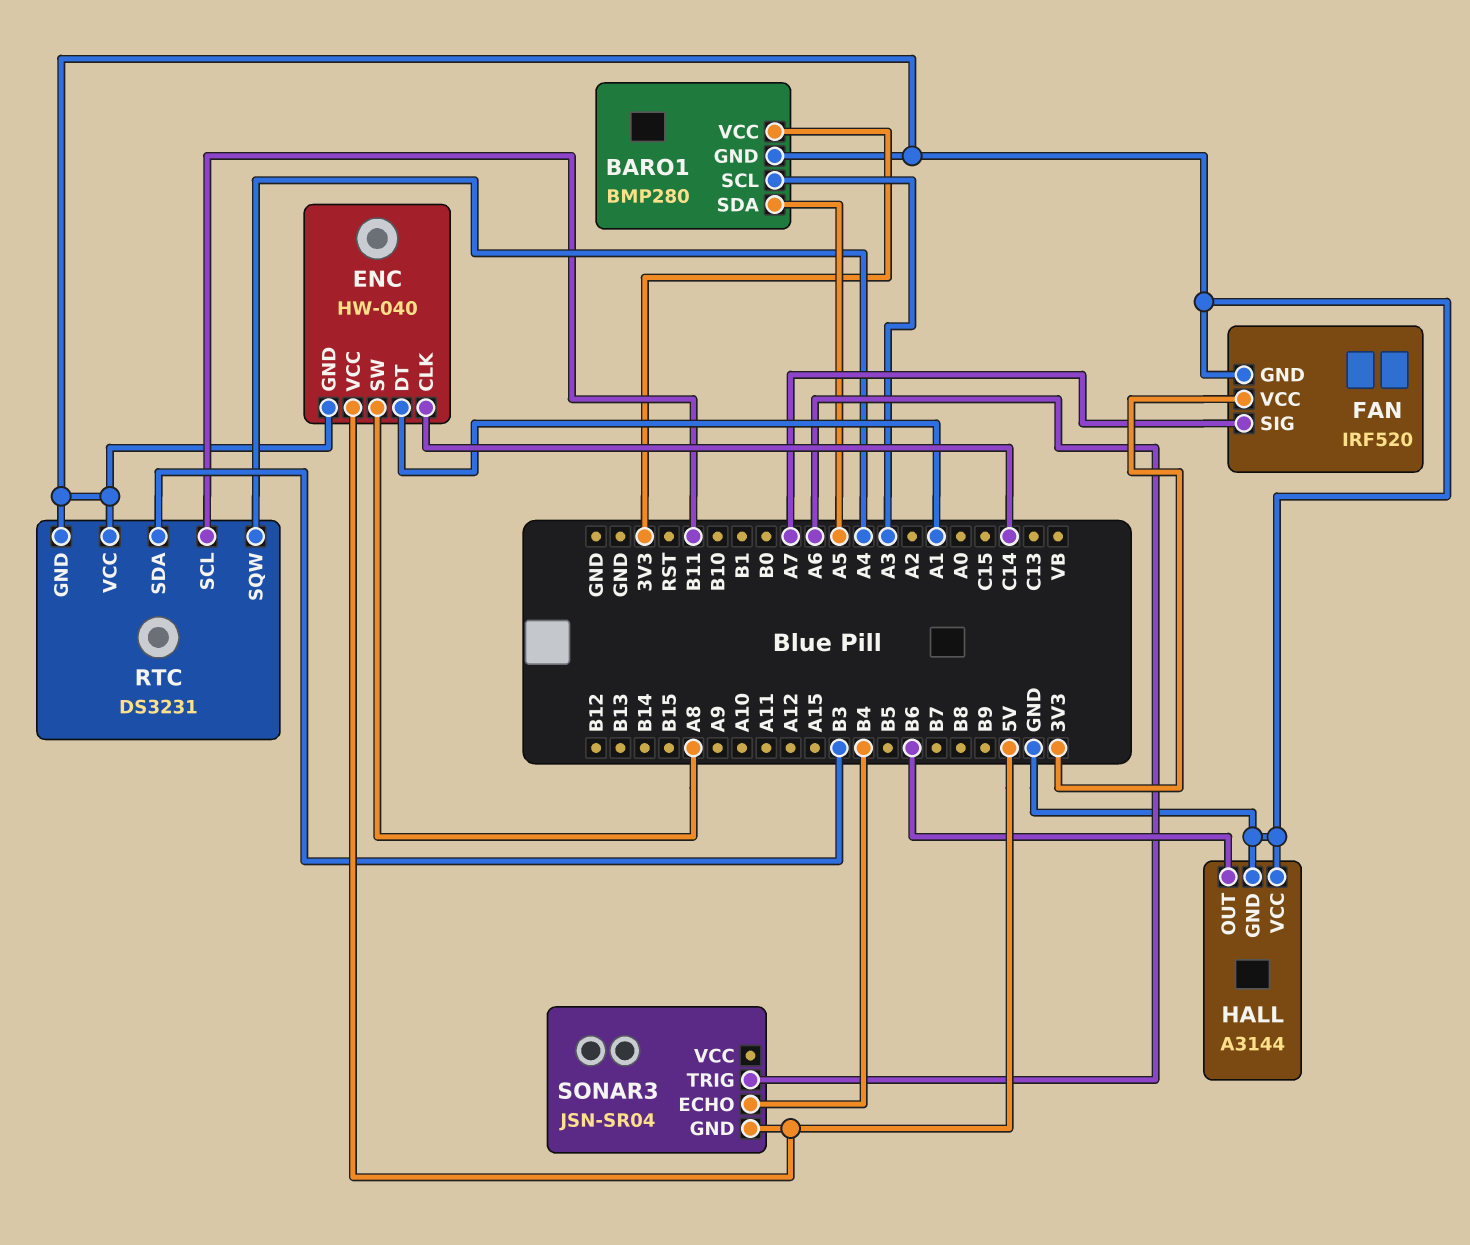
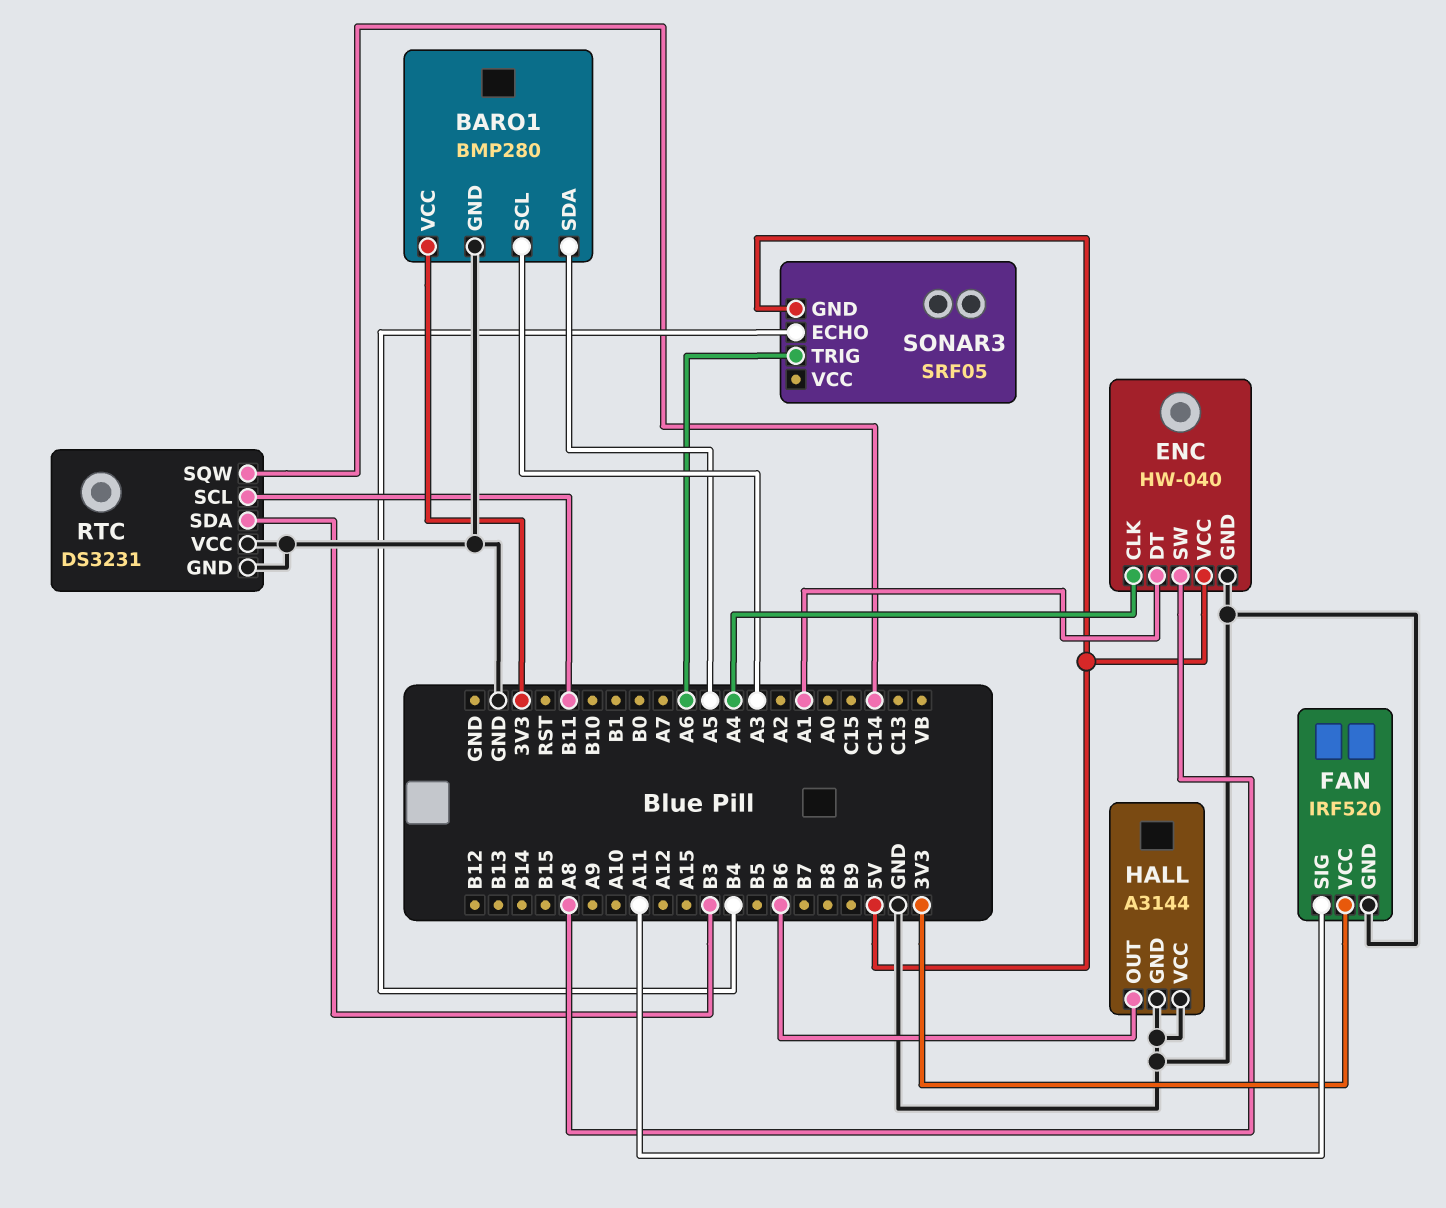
ENC pin CLK: C14 -> A4
FAN pin SIG: A7 -> A11
RTC pin SQW: A4 -> C14
SONAR3: JSN-SR04 -> SRF05

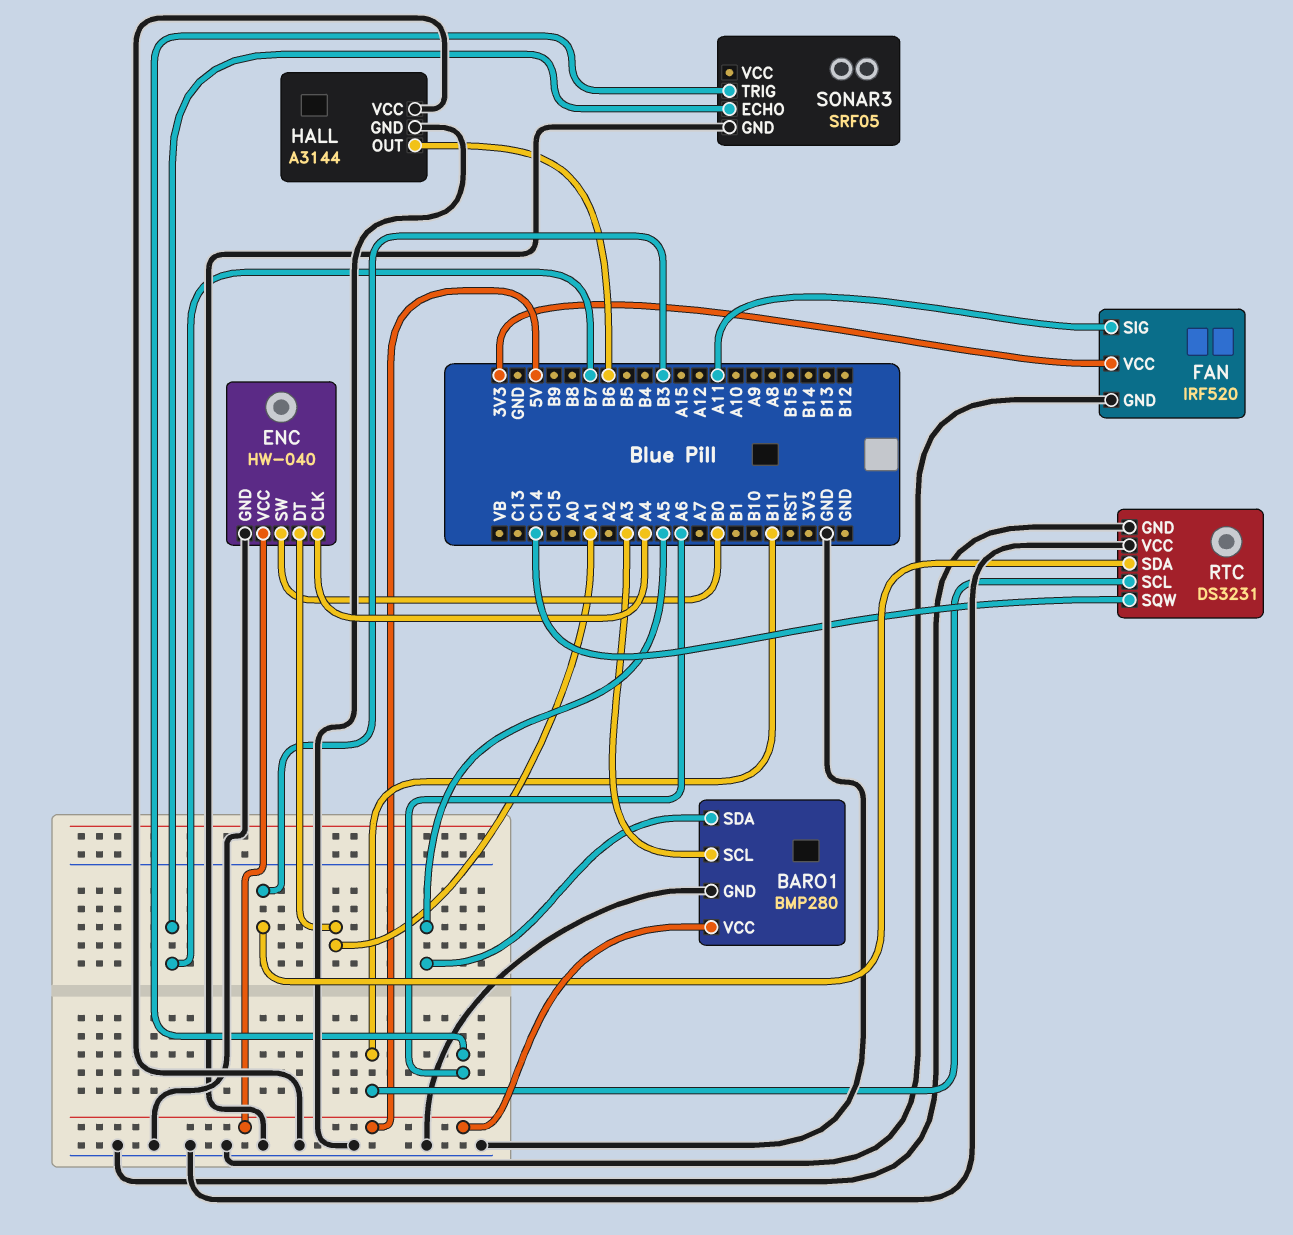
BARO1 pin VCC: 3V3 -> 5V
ENC pin SW: A8 -> B0
SONAR3 pin ECHO: B4 -> B7
SONAR3 pin GND: 5V -> GND

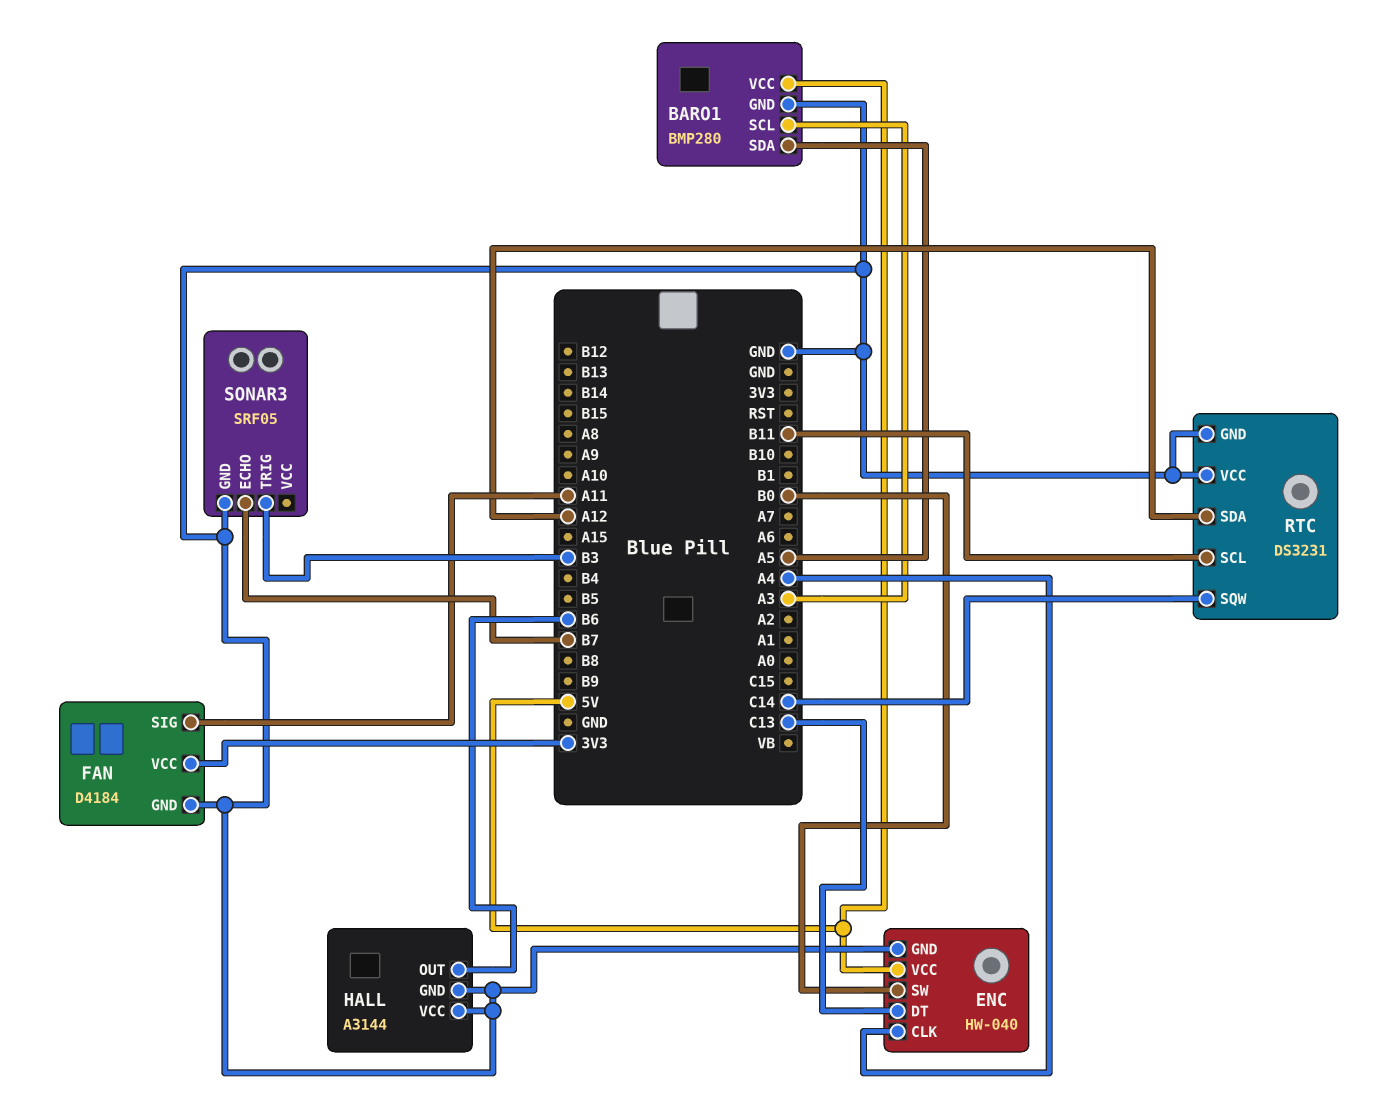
ENC pin DT: A1 -> C13
FAN: IRF520 -> D4184
RTC pin SDA: B3 -> A12
SONAR3 pin TRIG: A6 -> B3

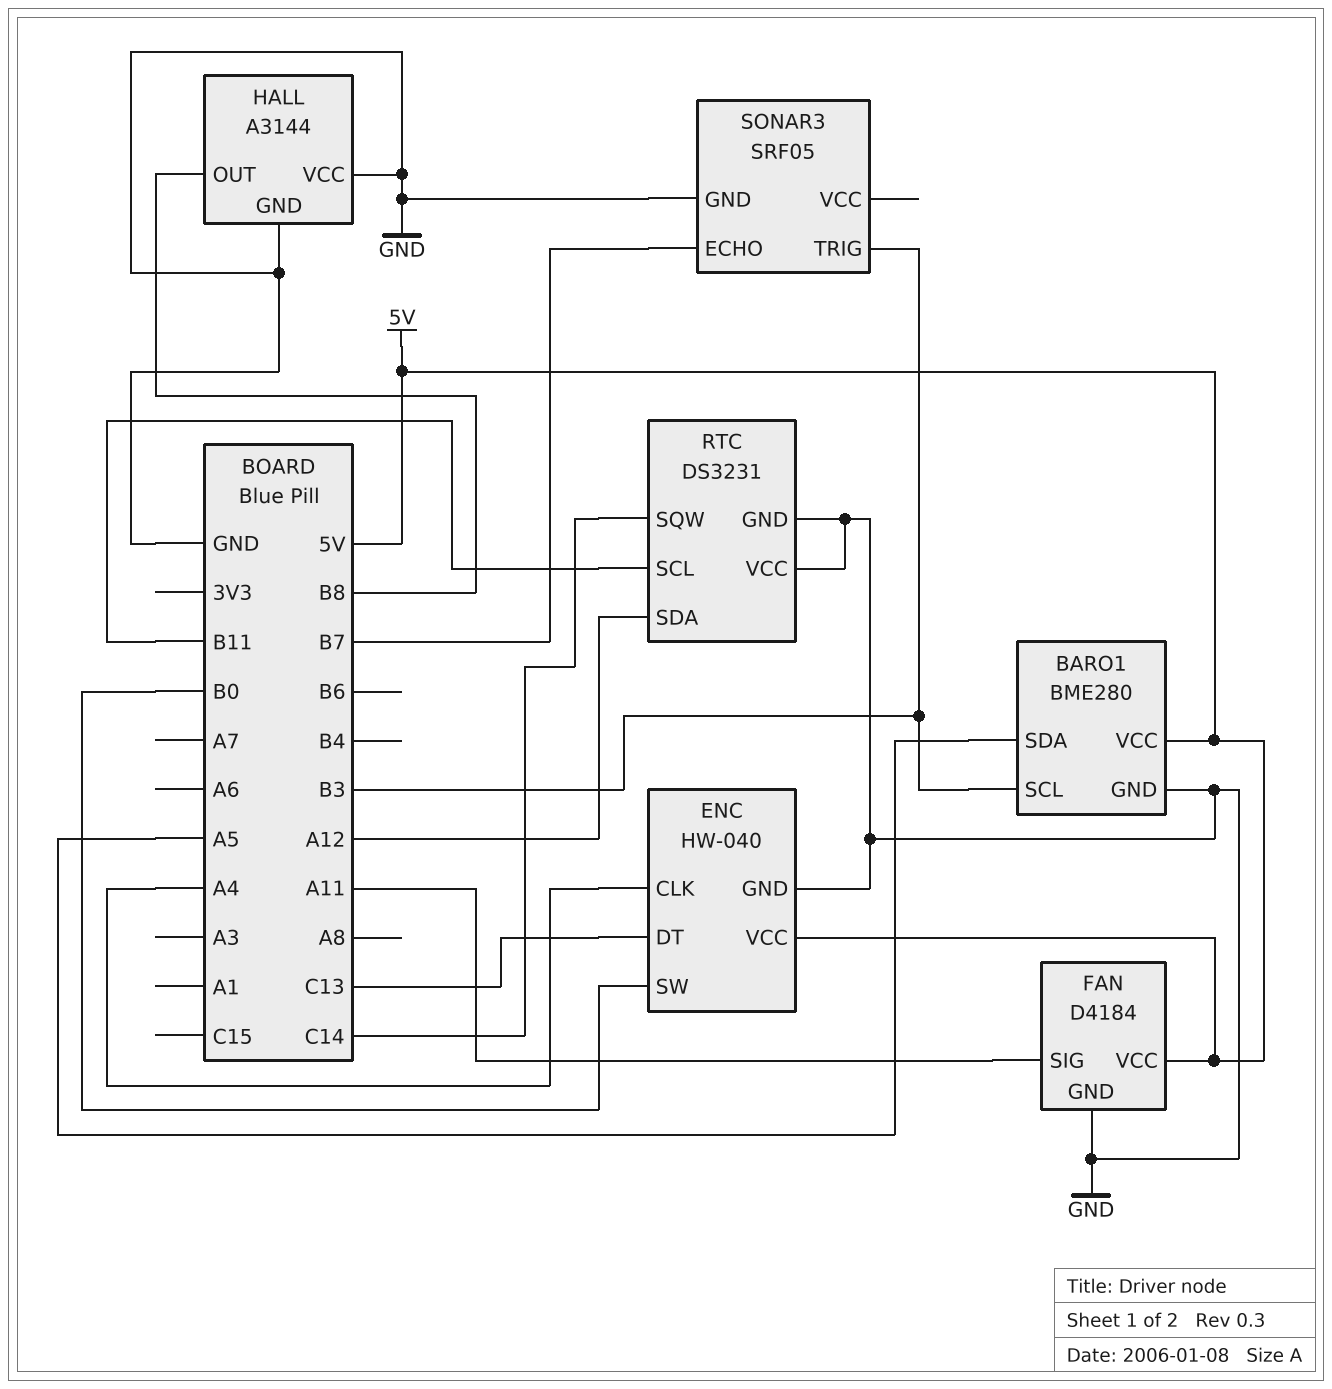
BARO1: BMP280 -> BME280
BARO1 pin SCL: A3 -> B3
FAN pin VCC: 3V3 -> 5V
HALL pin OUT: B6 -> B8

